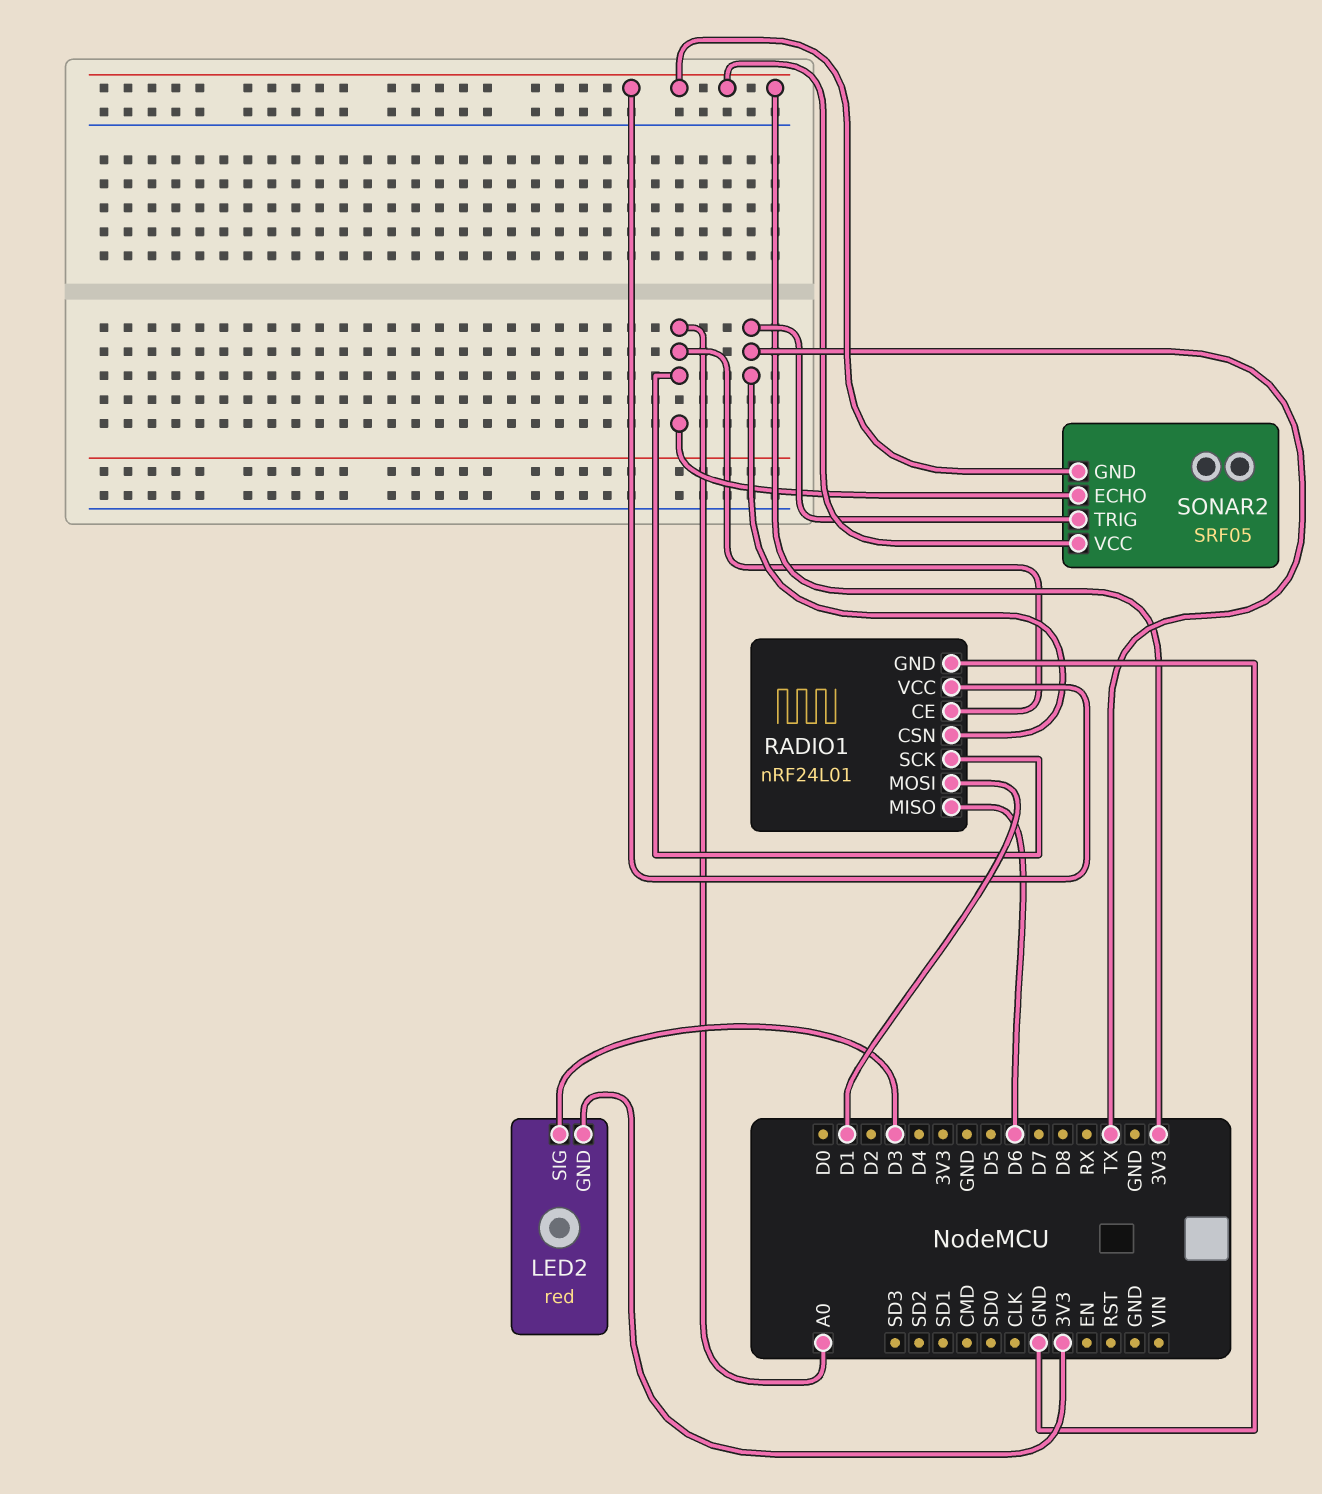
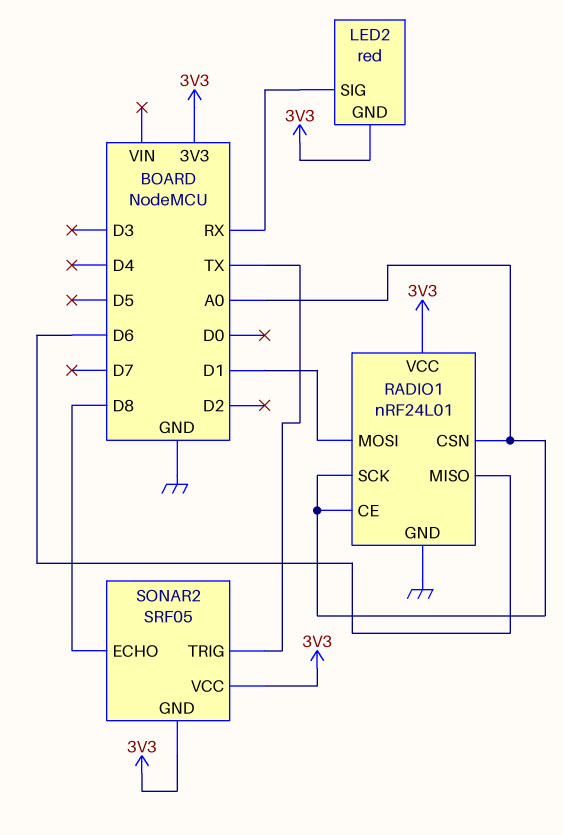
LED2 pin SIG: D3 -> RX
RADIO1 pin CSN: TX -> A0
SONAR2 pin ECHO: A0 -> D8

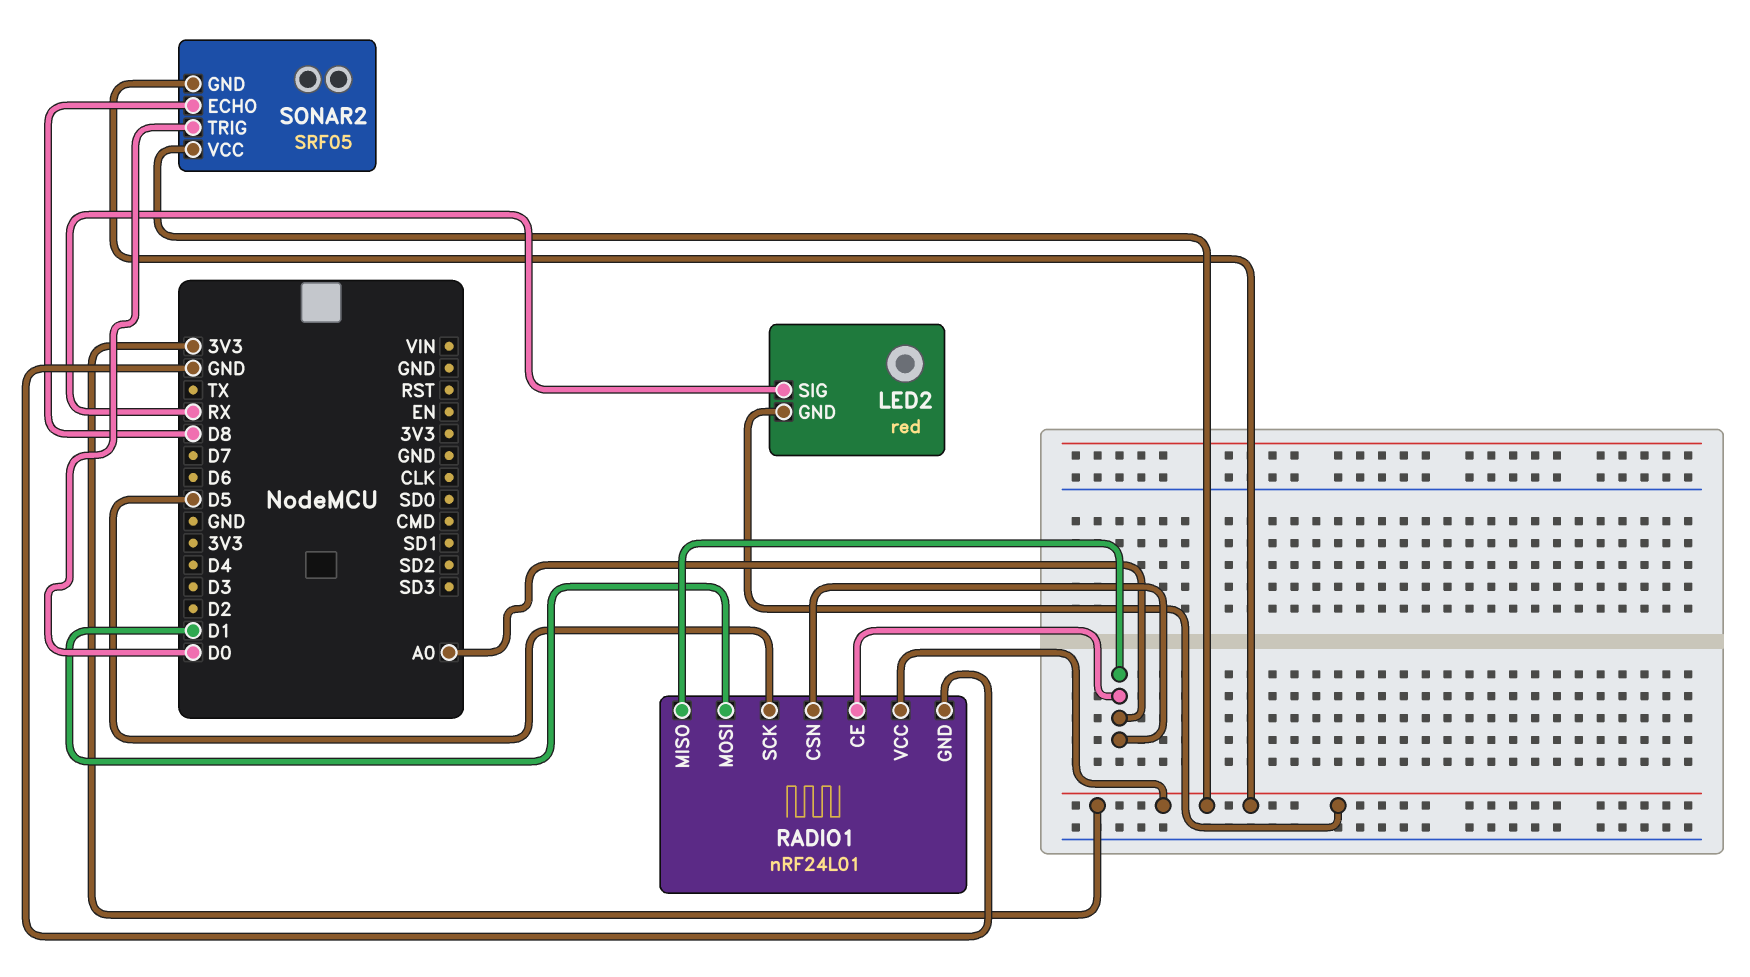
RADIO1 pin MISO: D6 -> A0
RADIO1 pin SCK: A0 -> D5
SONAR2 pin TRIG: TX -> D0

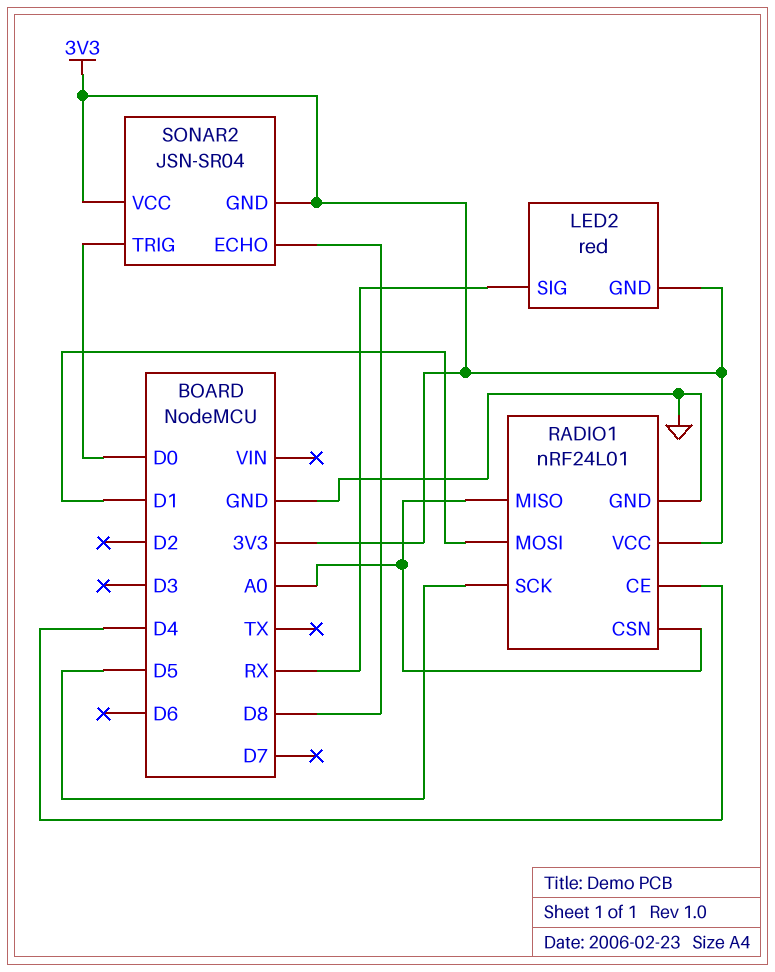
RADIO1 pin CE: A0 -> D4
SONAR2: SRF05 -> JSN-SR04

